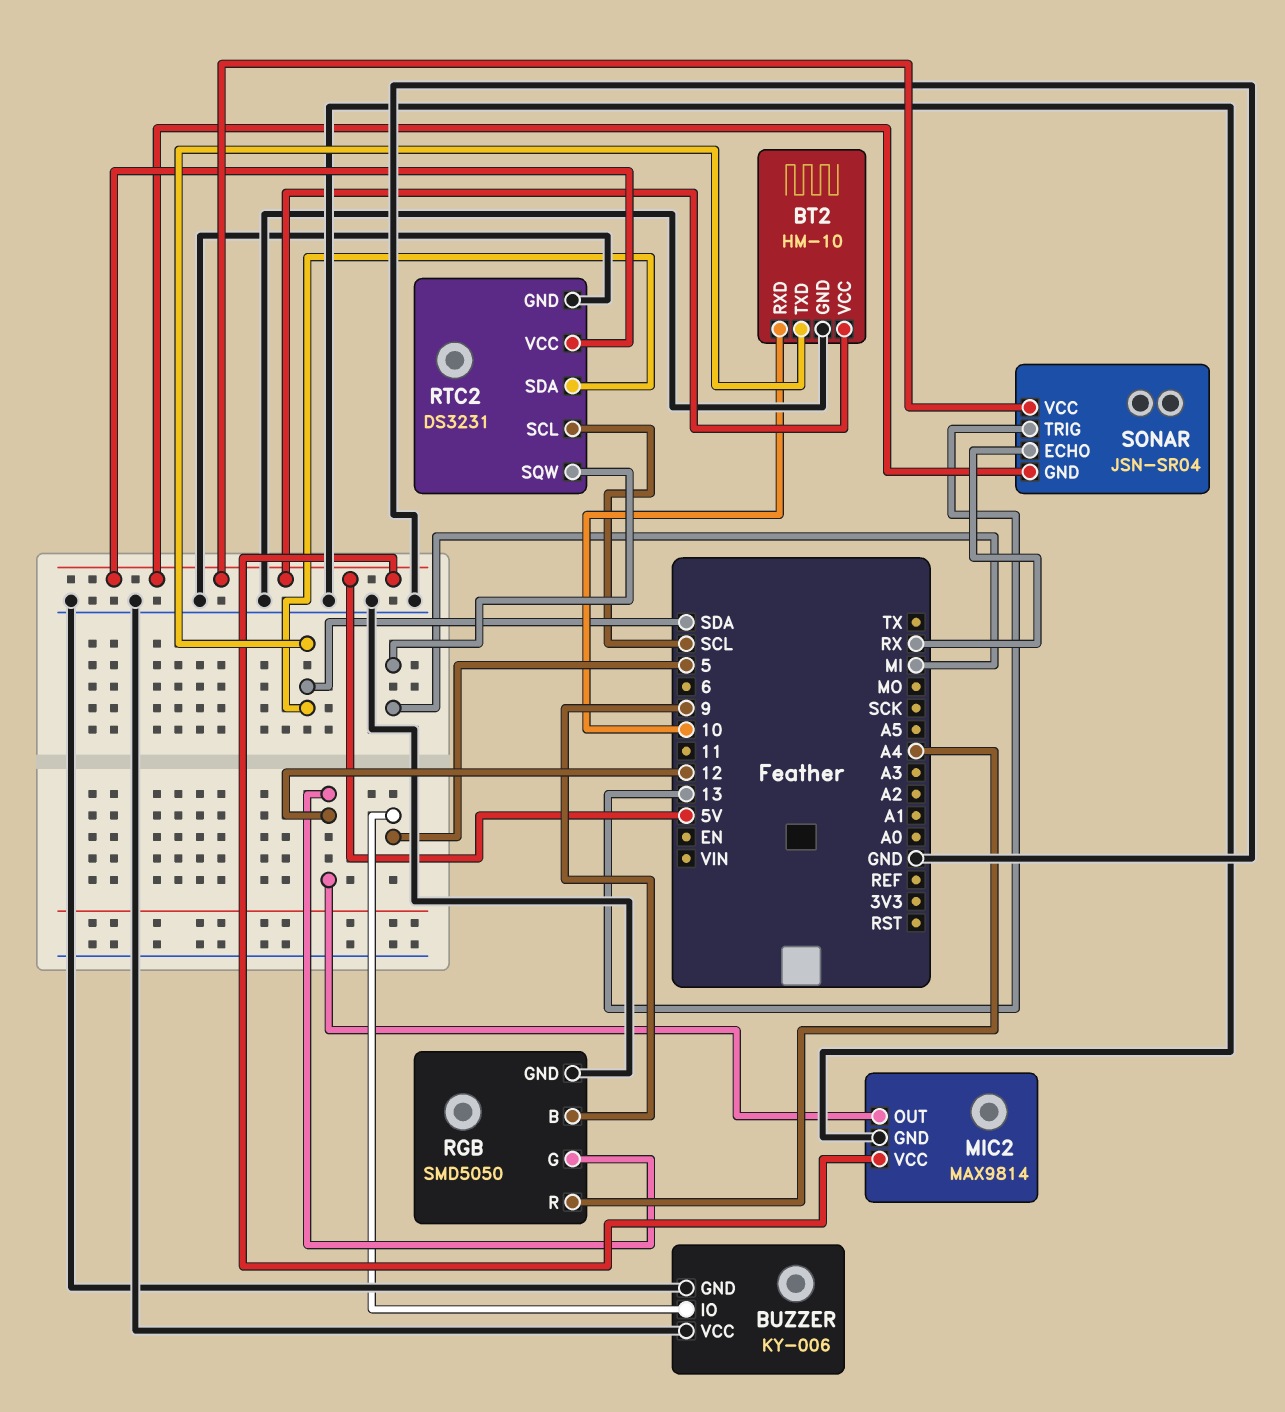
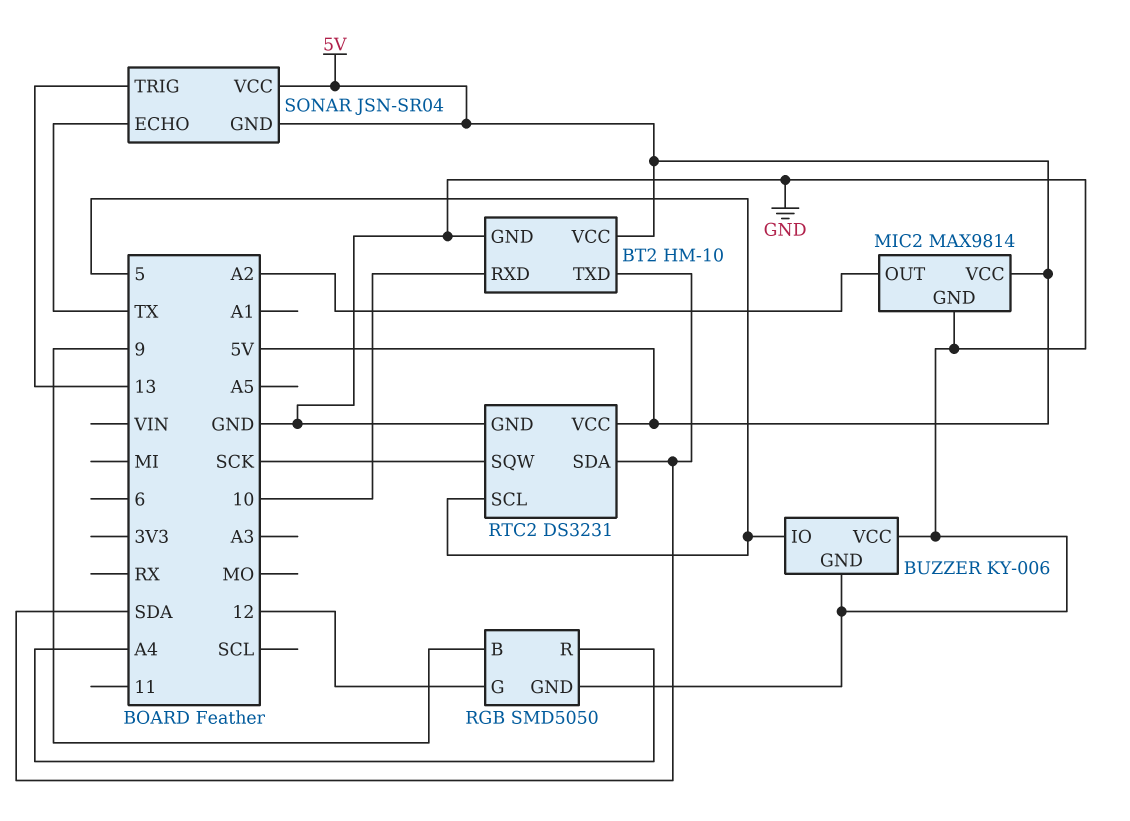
MIC2 pin OUT: 12 -> A2
RTC2 pin SCL: SCL -> 5
RTC2 pin SQW: MI -> SCK
SONAR pin ECHO: RX -> TX

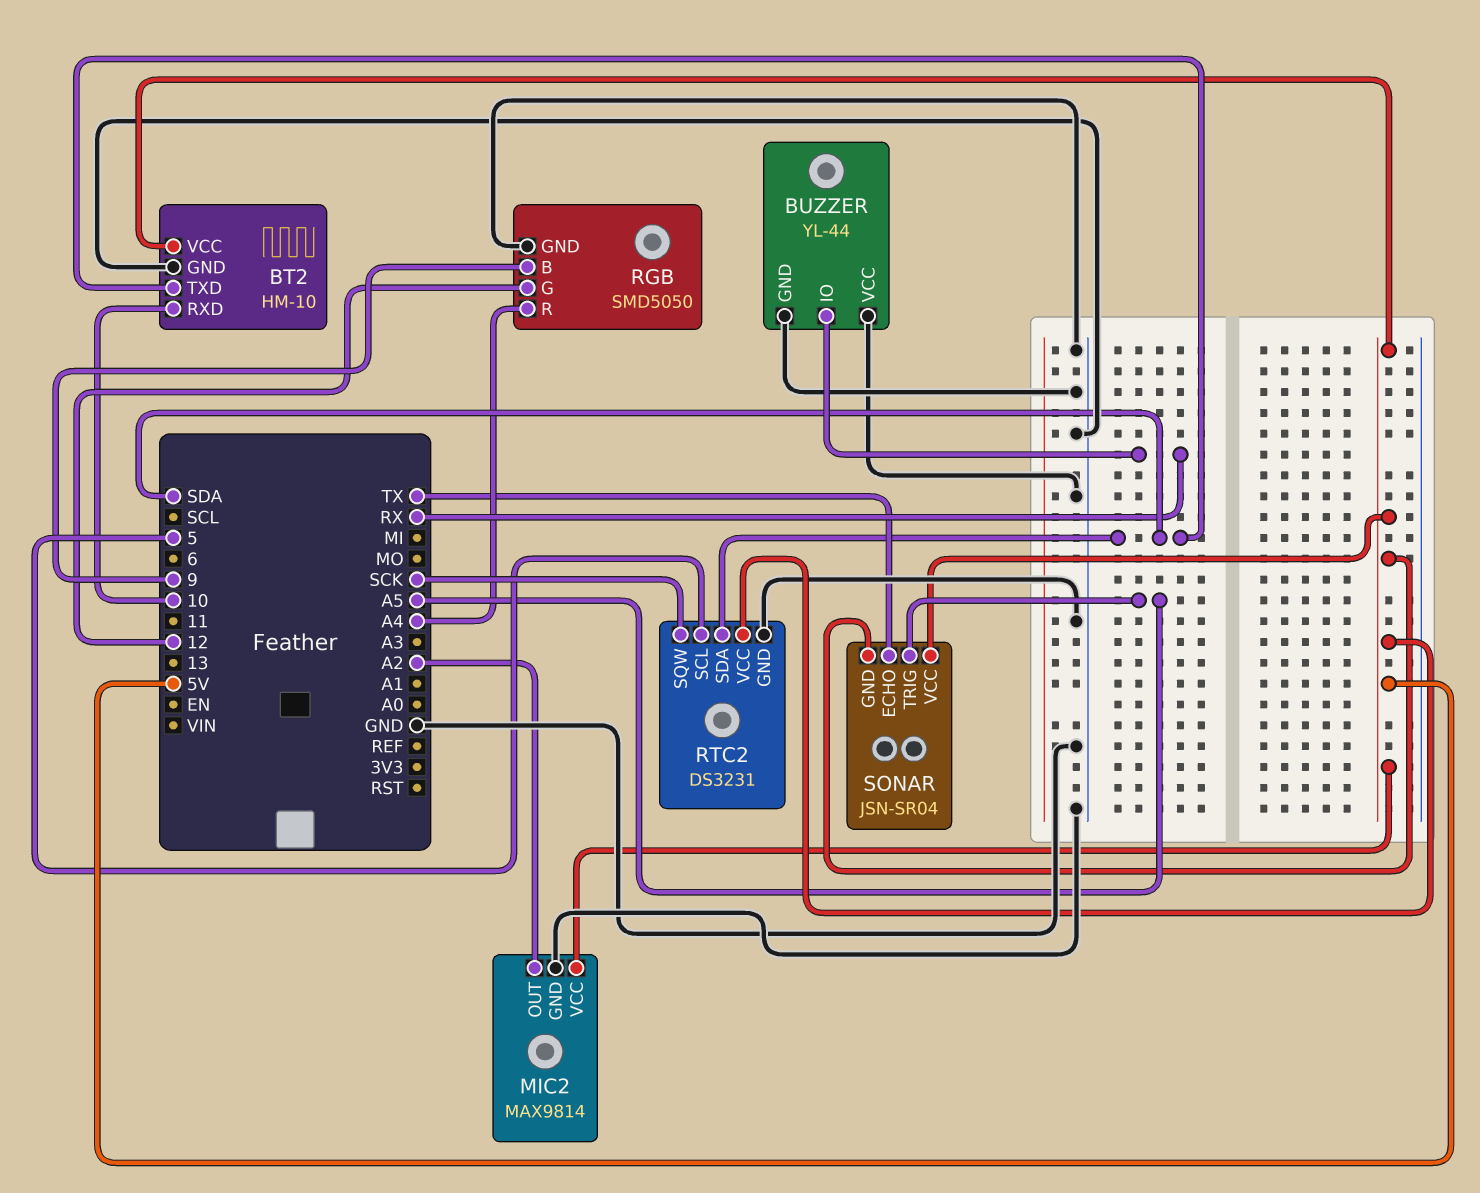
BUZZER: KY-006 -> YL-44
BUZZER pin IO: 5 -> RX
SONAR pin TRIG: 13 -> A5

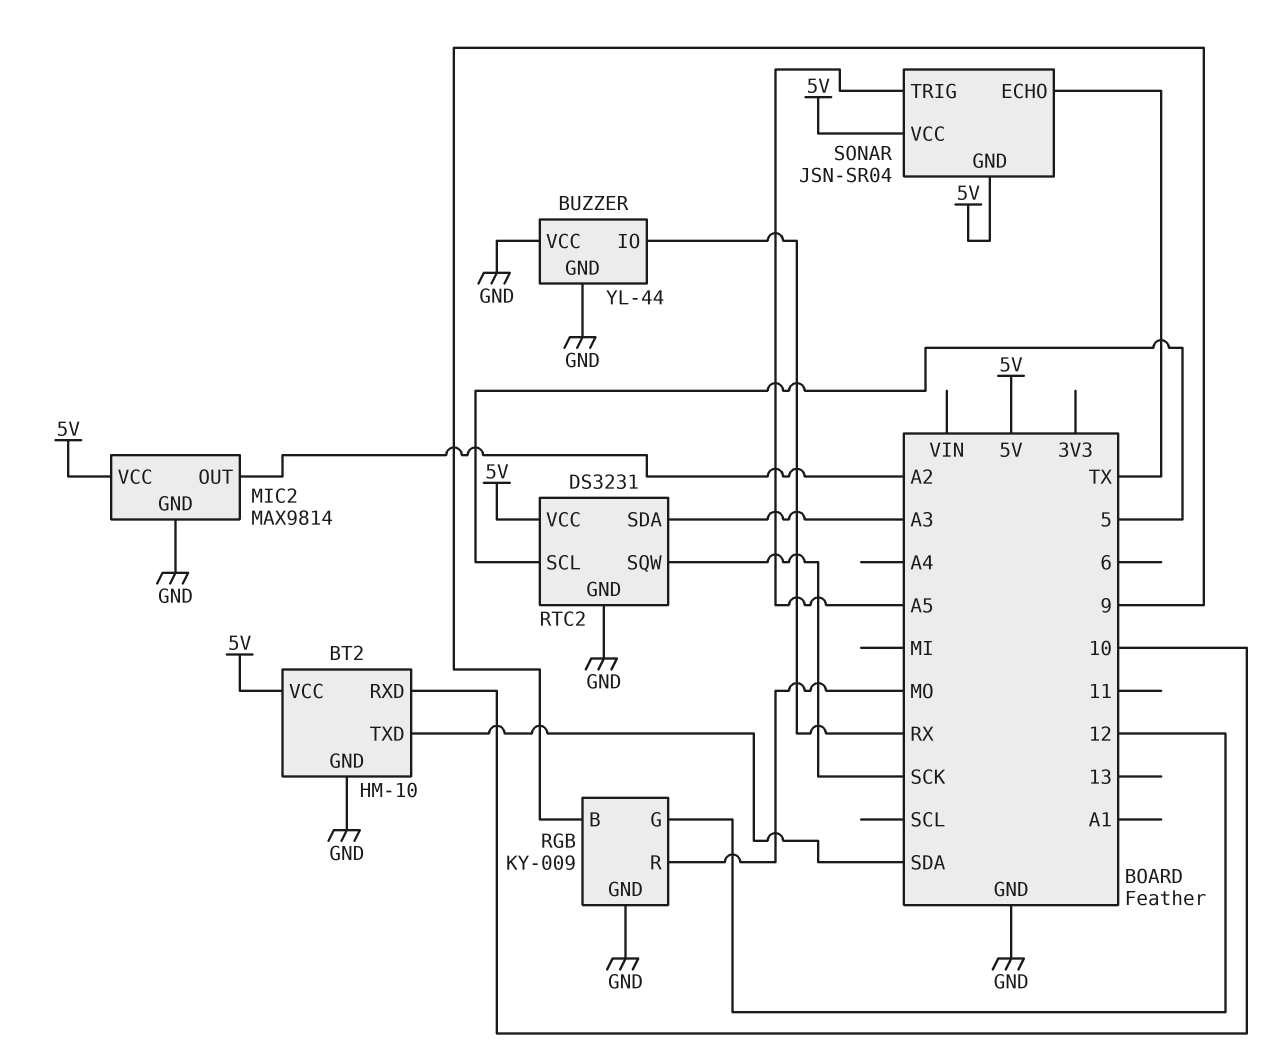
RGB: SMD5050 -> KY-009
RGB pin R: A4 -> MO
RTC2 pin SDA: SDA -> A3

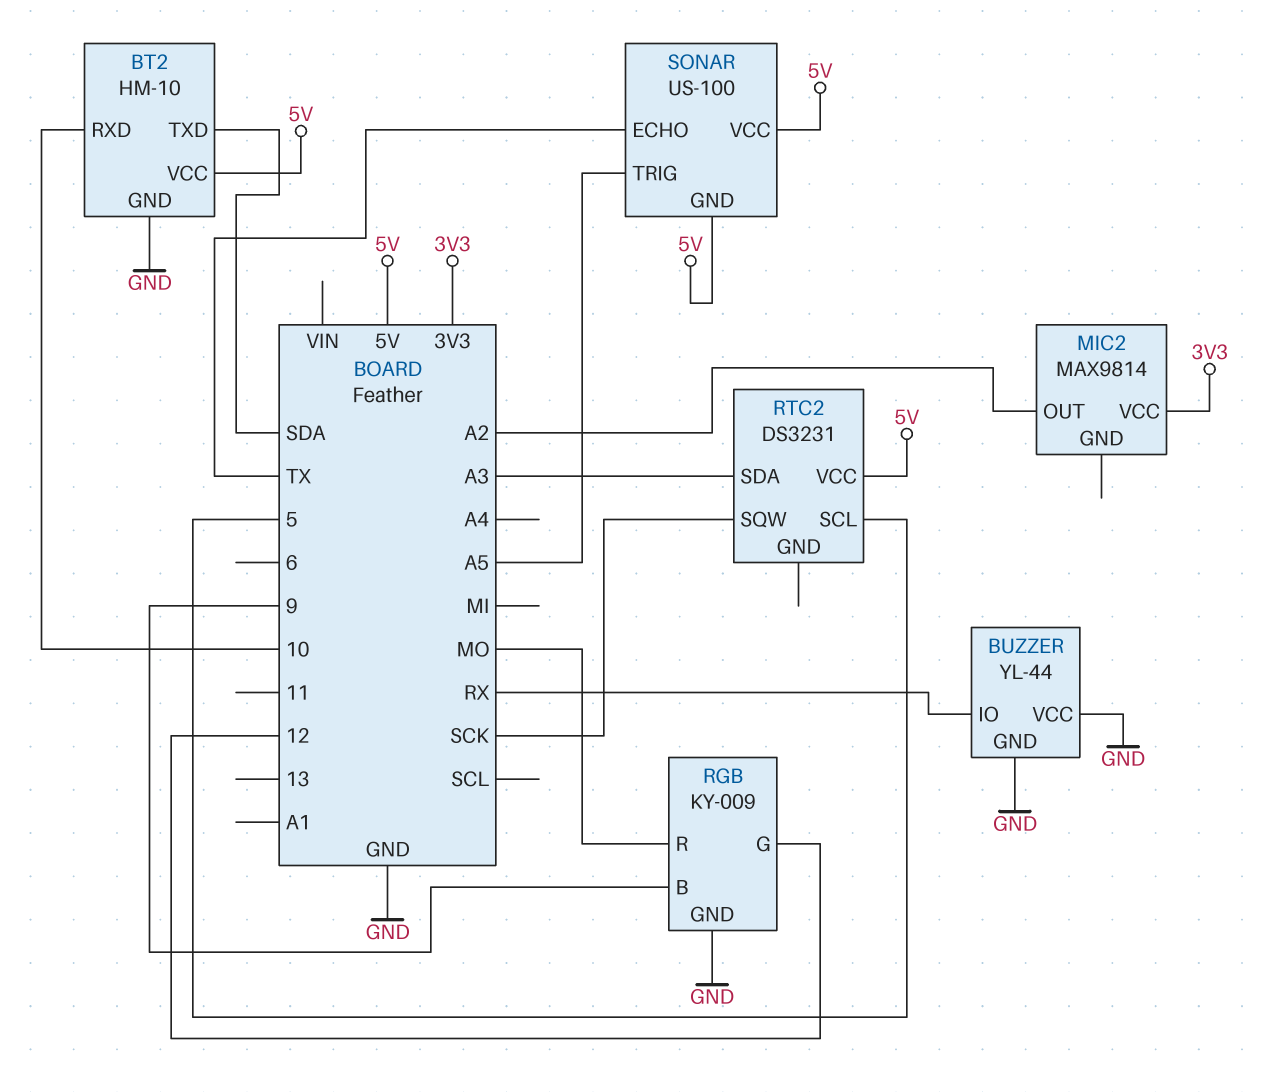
MIC2 pin GND: GND -> none
MIC2 pin VCC: 5V -> 3V3
RTC2 pin GND: GND -> none
SONAR: JSN-SR04 -> US-100

